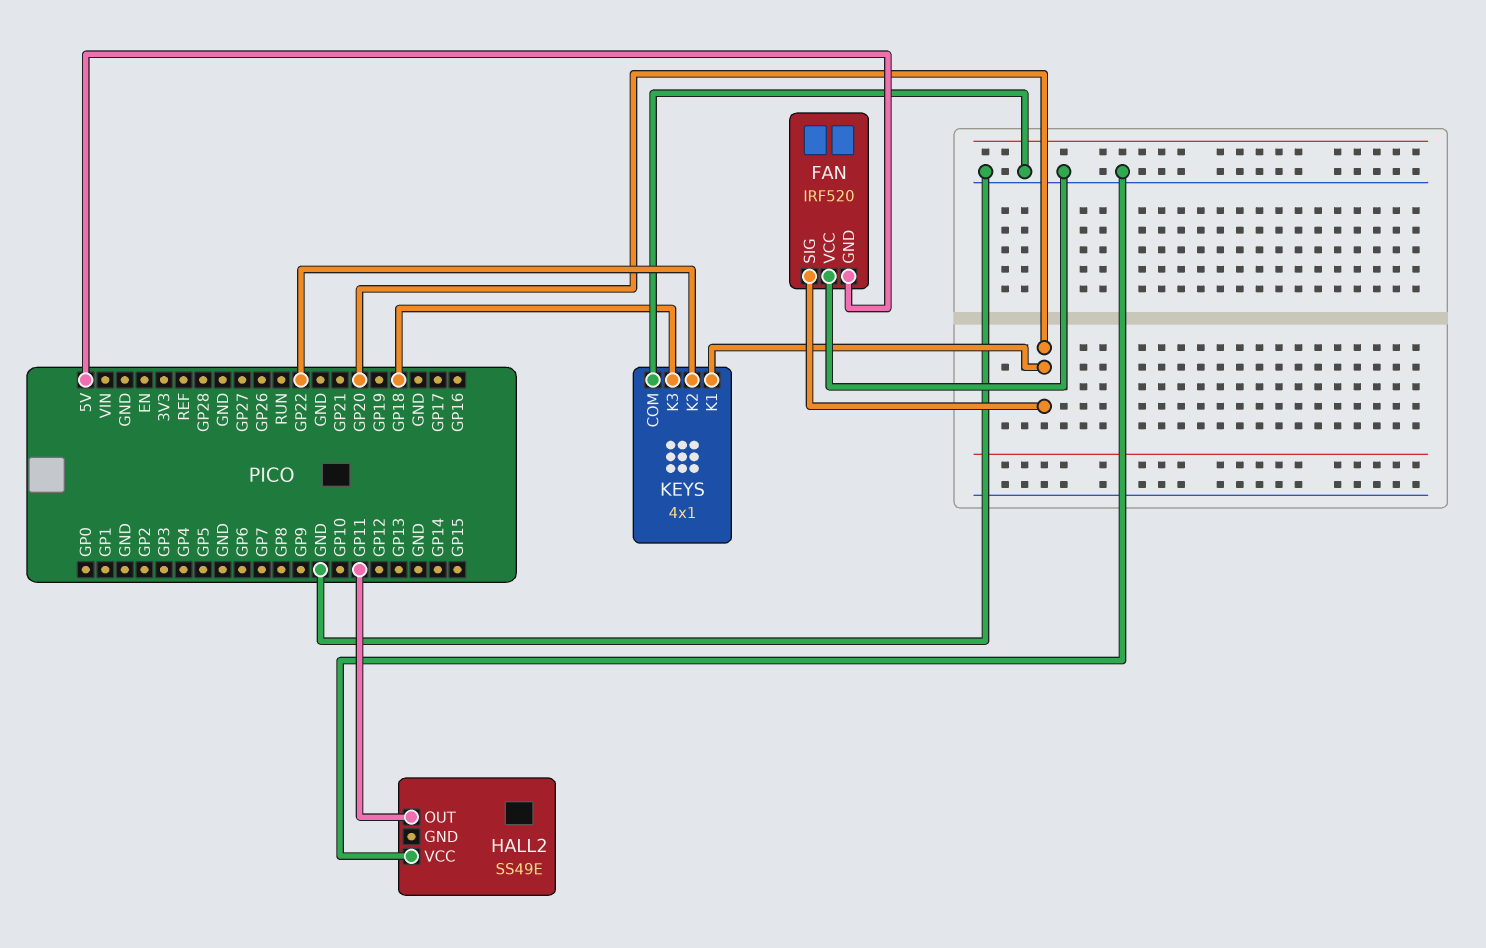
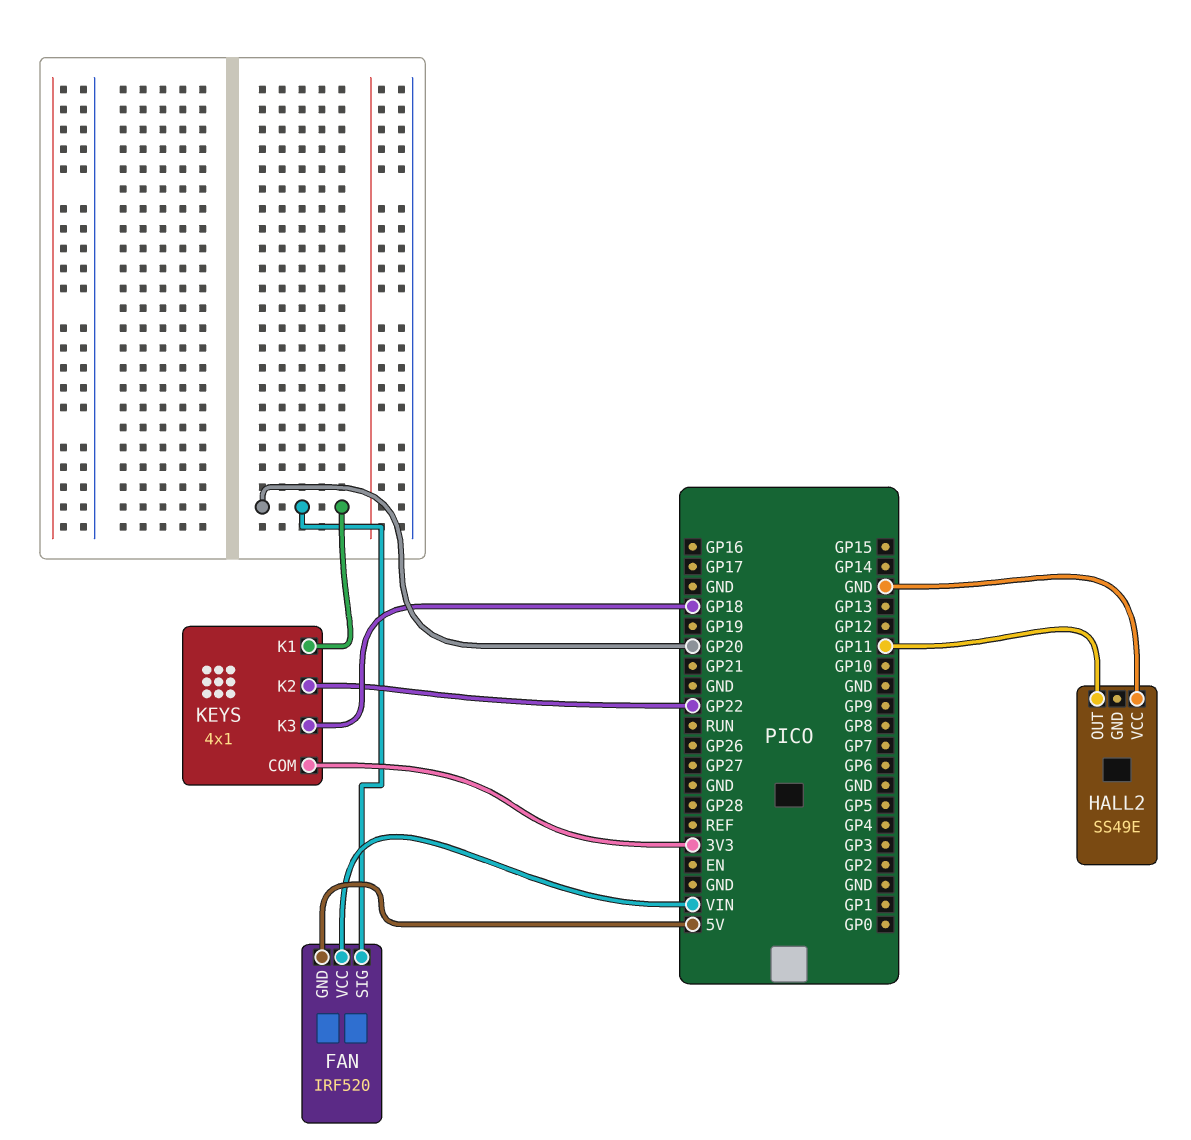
FAN pin VCC: GND -> VIN
KEYS pin COM: GND -> 3V3

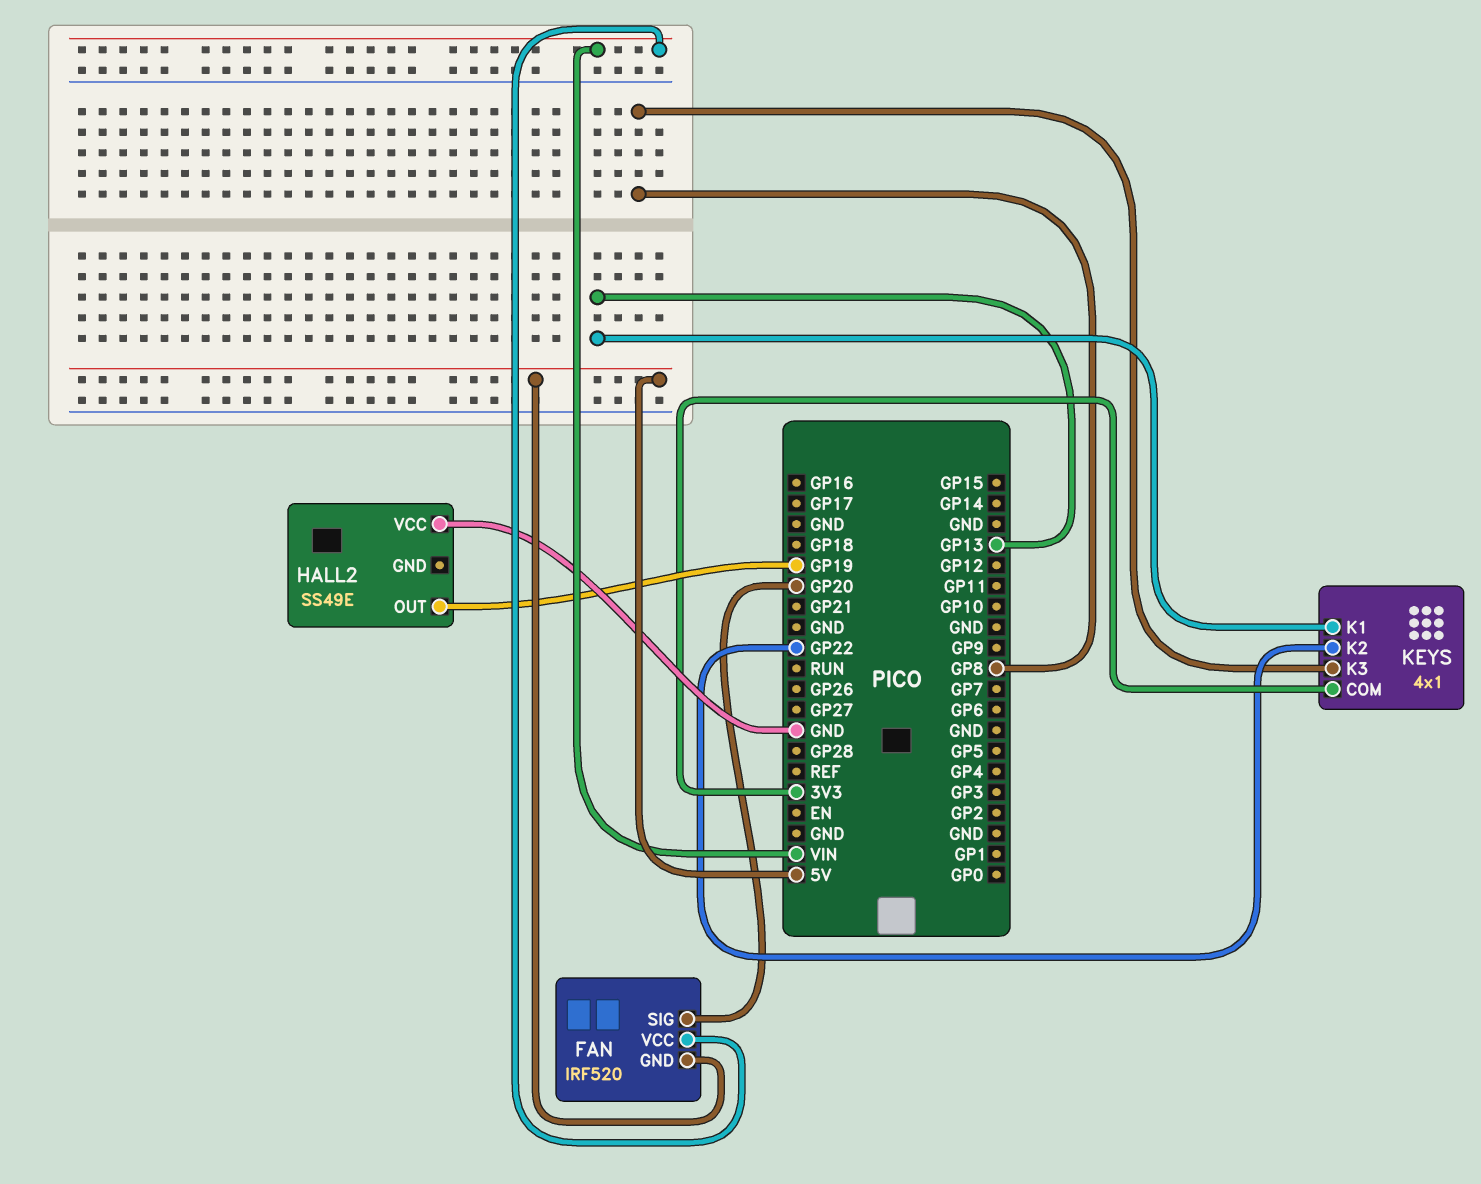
HALL2 pin OUT: GP11 -> GP19
KEYS pin K1: GP20 -> GP13
KEYS pin K3: GP18 -> GP8

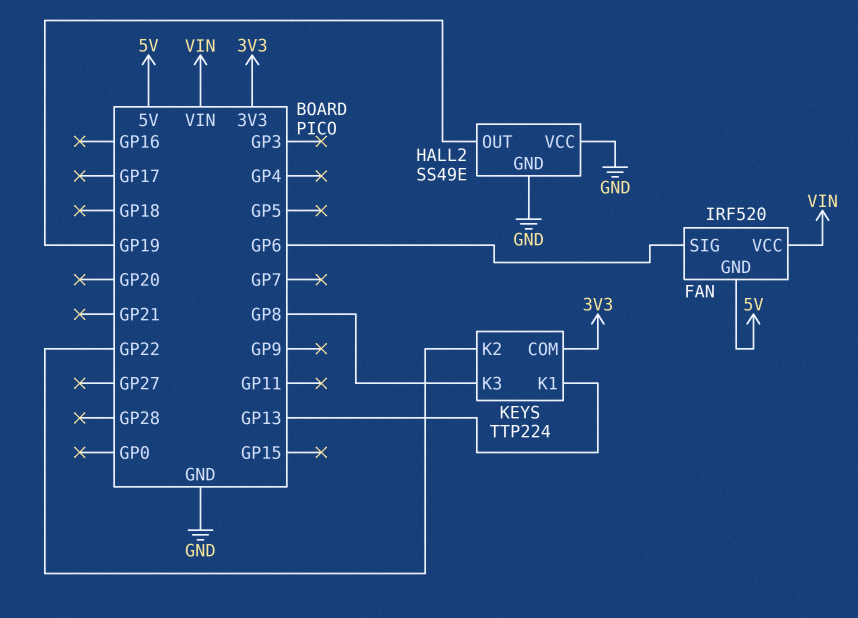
FAN pin SIG: GP20 -> GP6
HALL2 pin GND: none -> GND
KEYS: 4x1 -> TTP224

